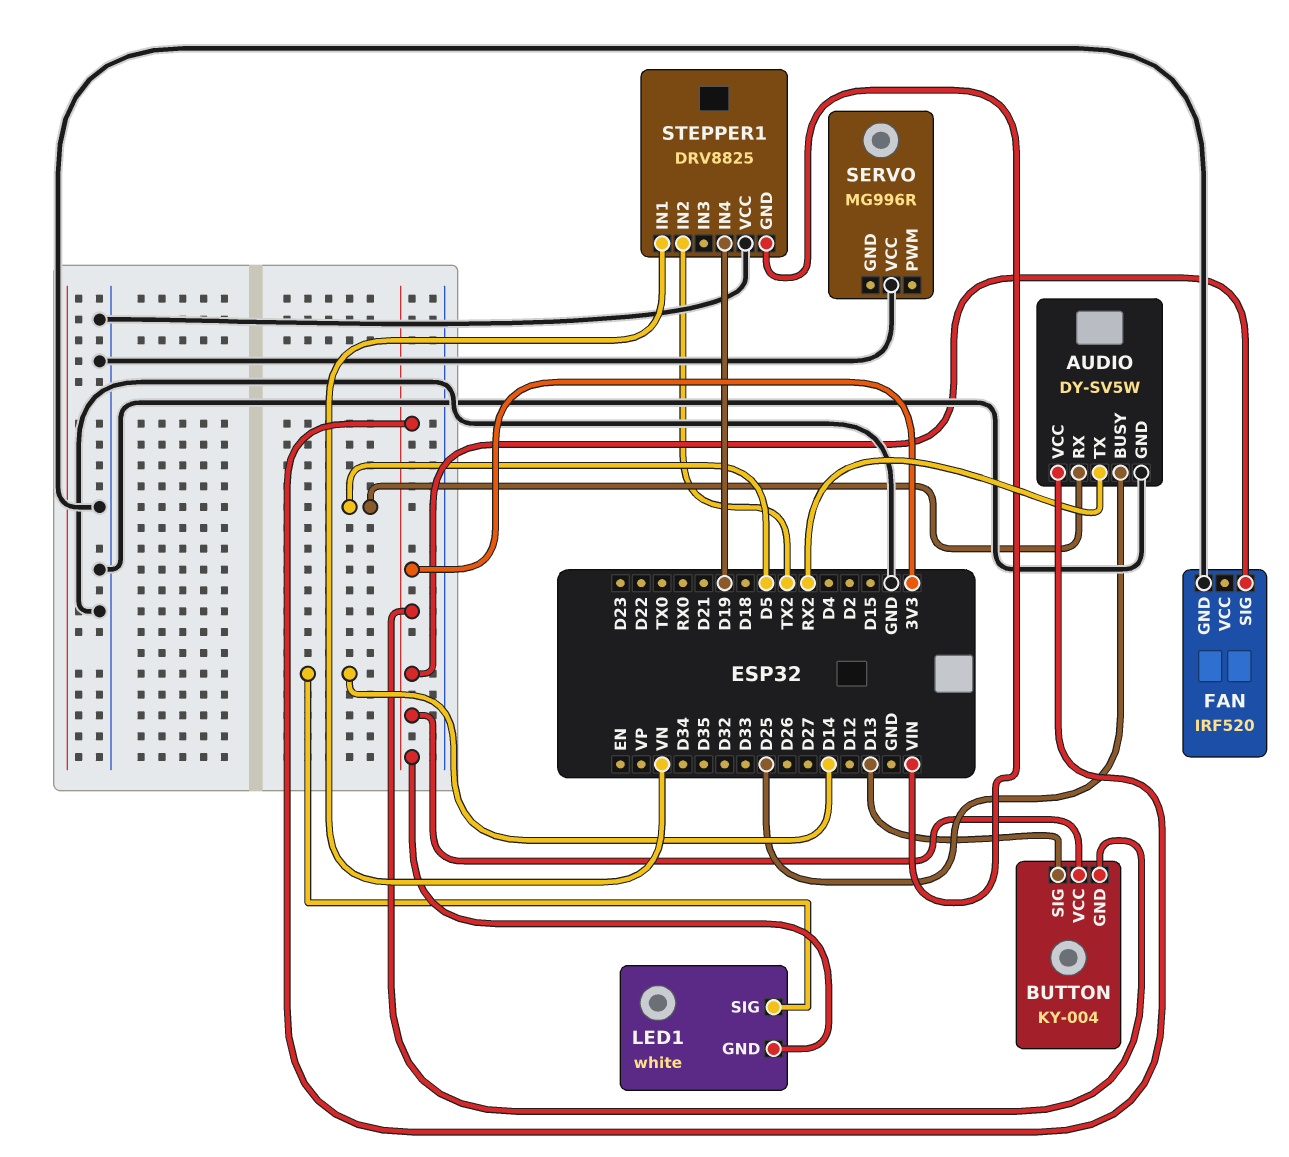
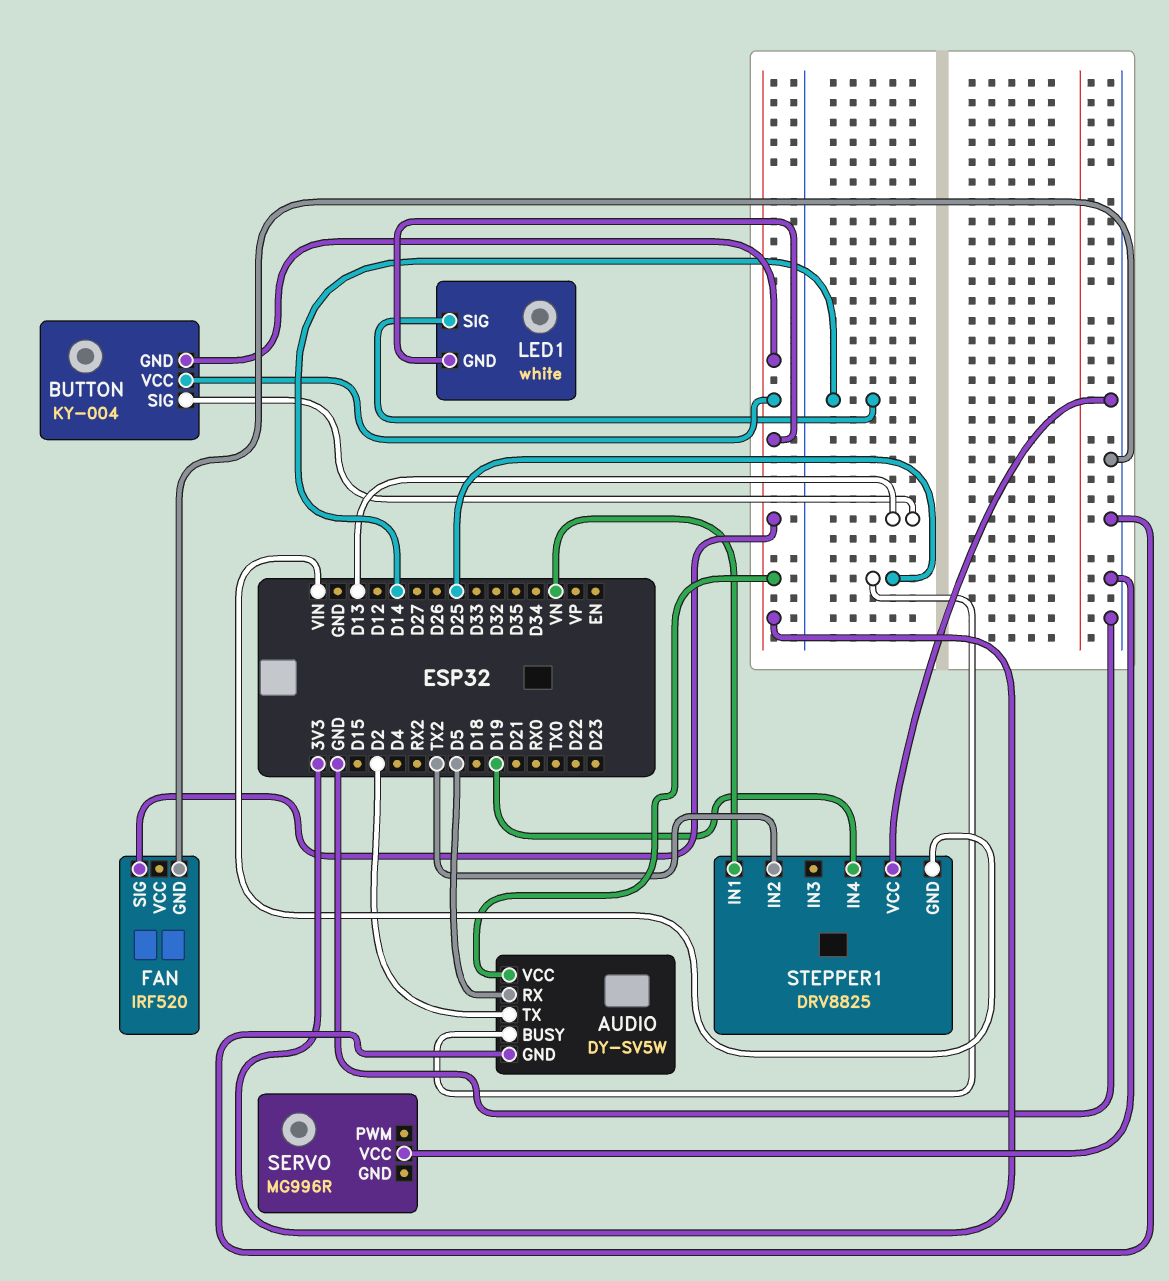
AUDIO pin TX: RX2 -> D2

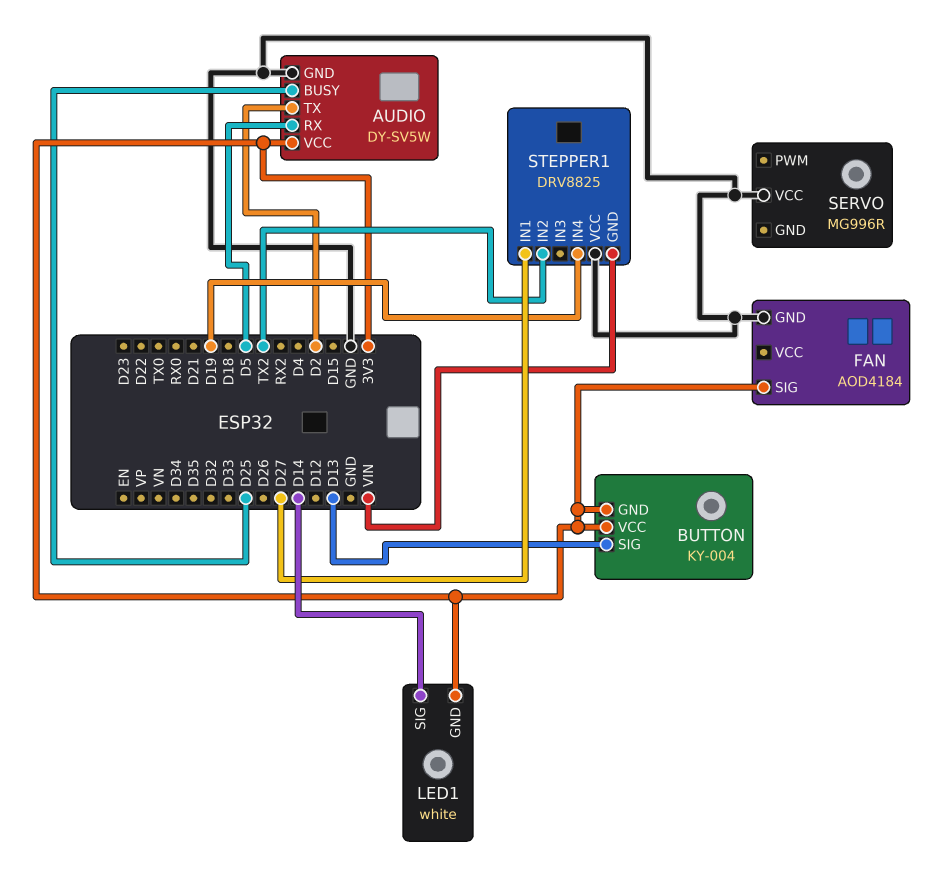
FAN: IRF520 -> AOD4184
STEPPER1 pin IN1: VN -> D27

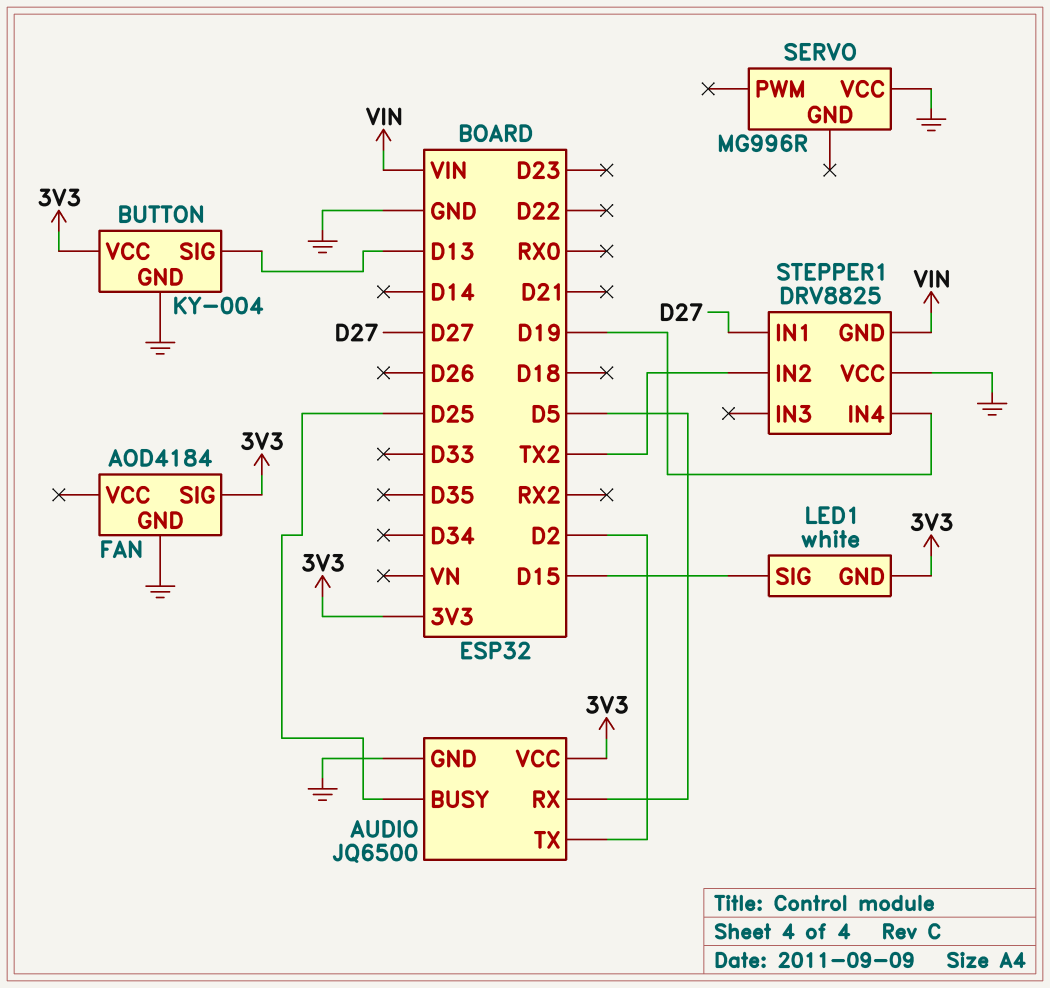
AUDIO: DY-SV5W -> JQ6500
BUTTON pin GND: 3V3 -> GND
LED1 pin SIG: D14 -> D15

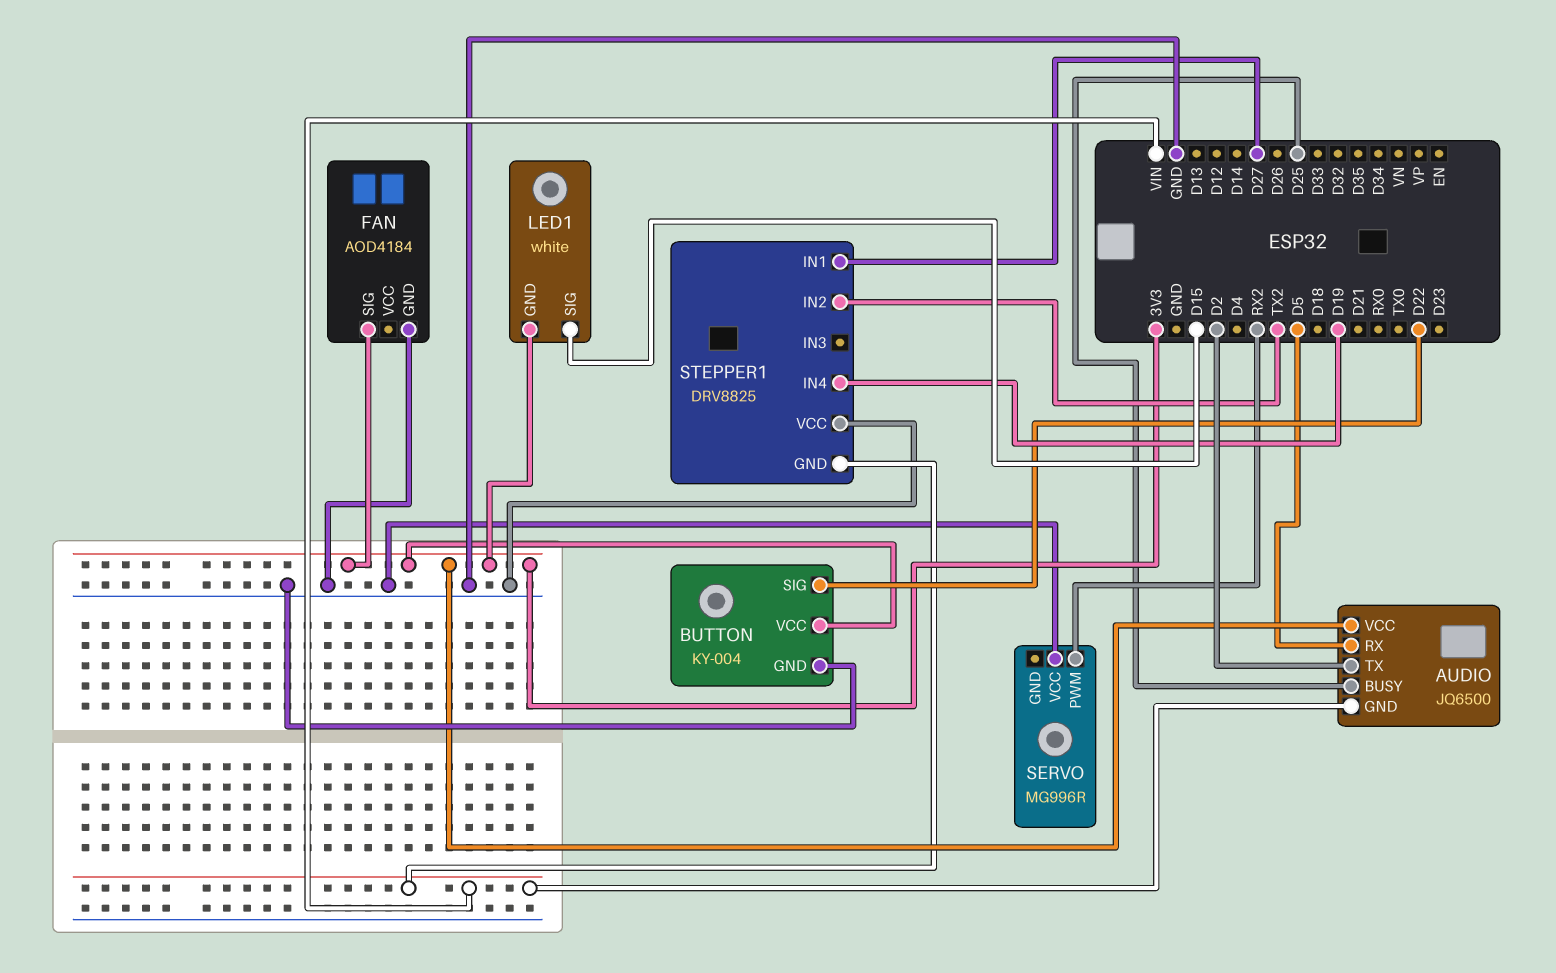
AUDIO pin GND: GND -> VIN
BUTTON pin SIG: D13 -> D22
SERVO pin PWM: none -> RX2

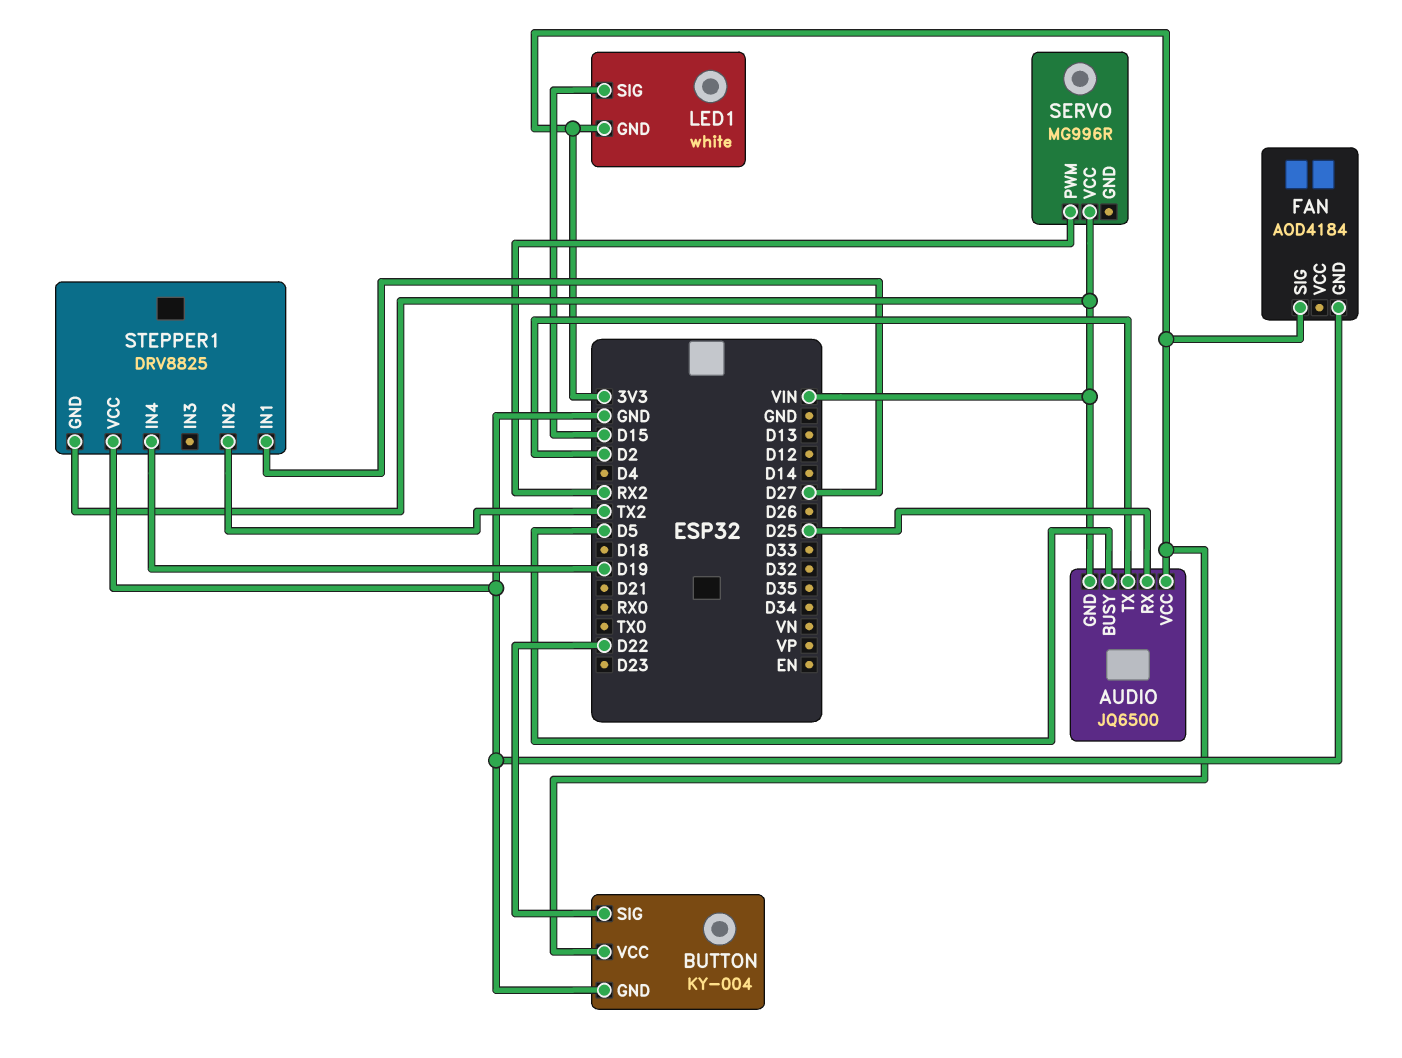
AUDIO pin BUSY: D25 -> D5
AUDIO pin RX: D5 -> D25
SERVO pin VCC: GND -> VIN

